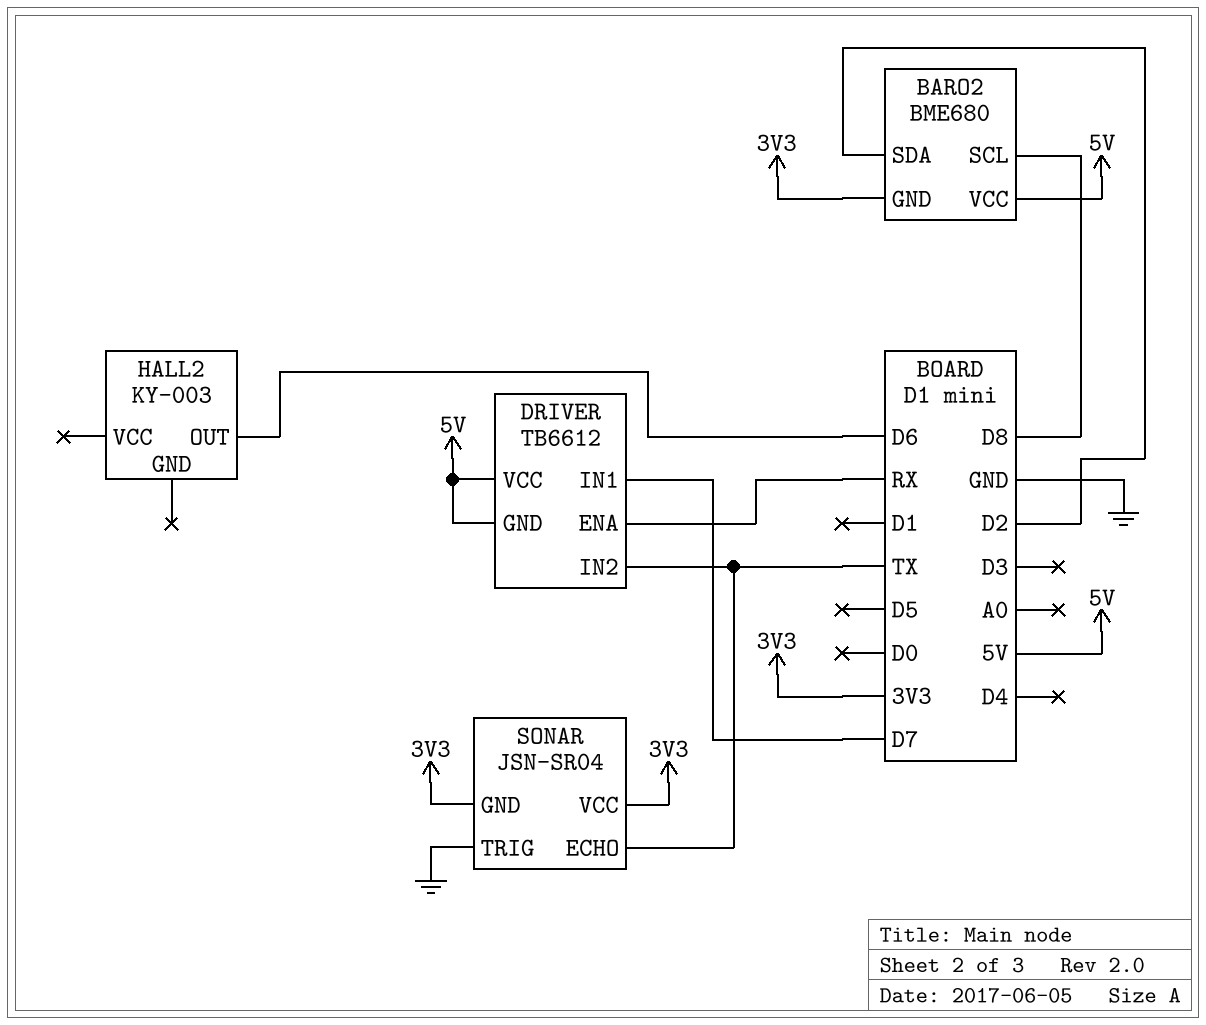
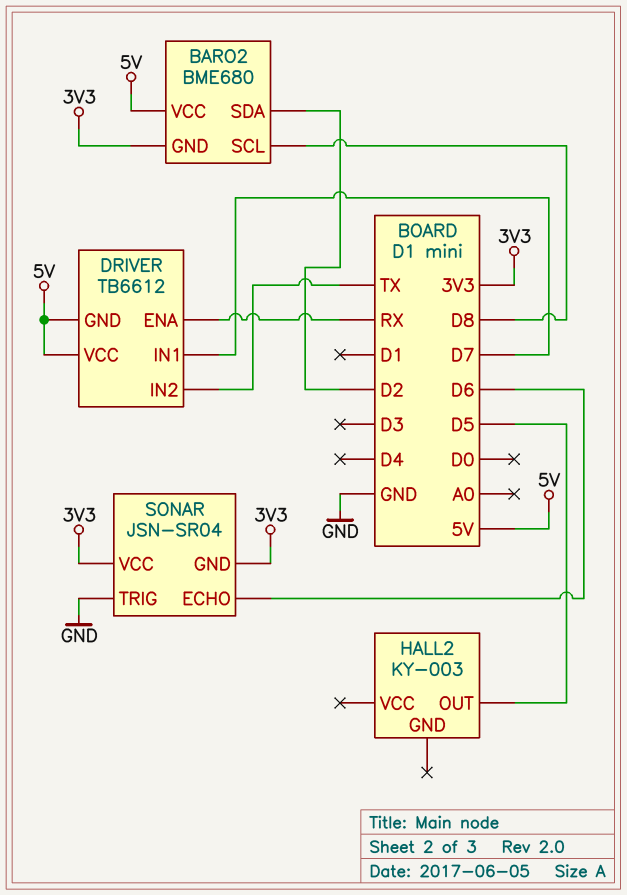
HALL2 pin OUT: D6 -> D5
SONAR pin ECHO: TX -> D6

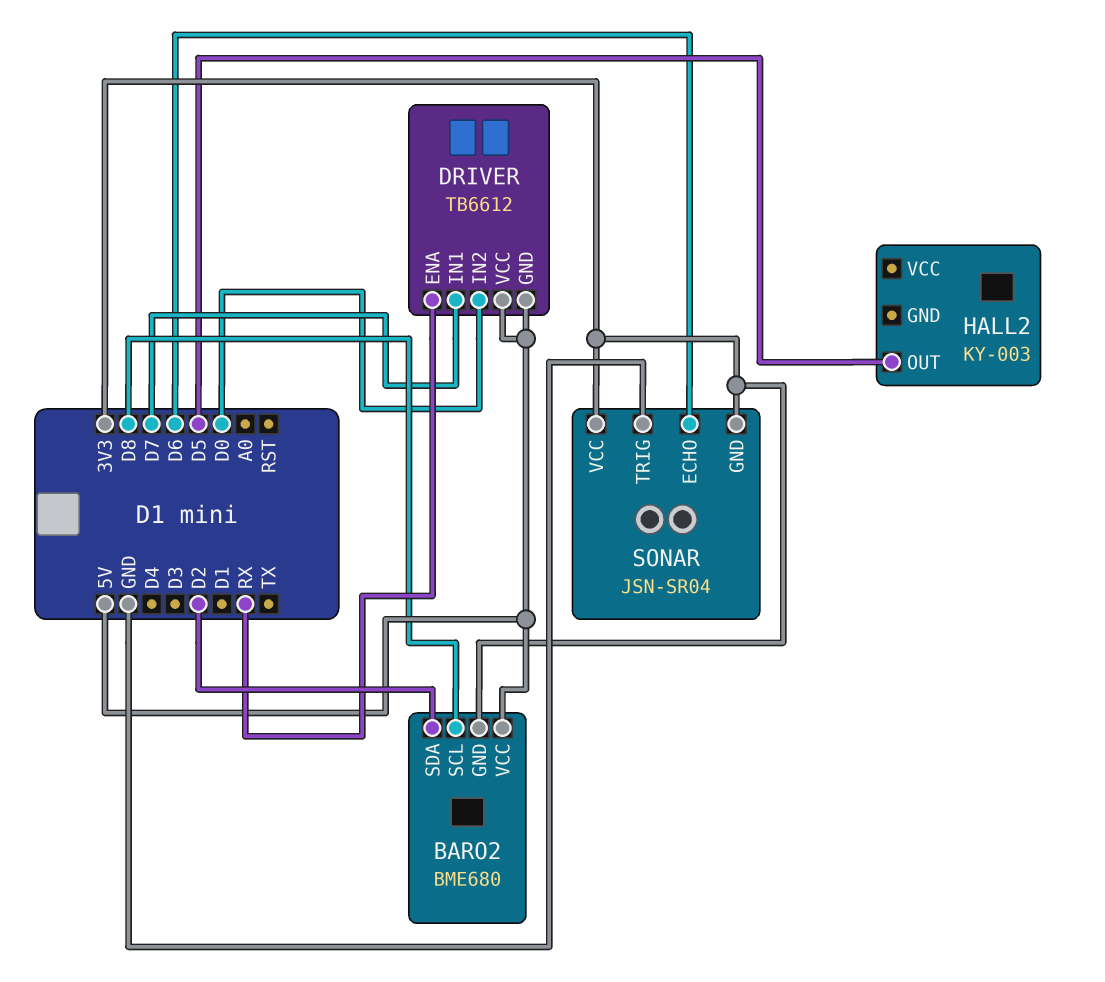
DRIVER pin IN2: TX -> D0

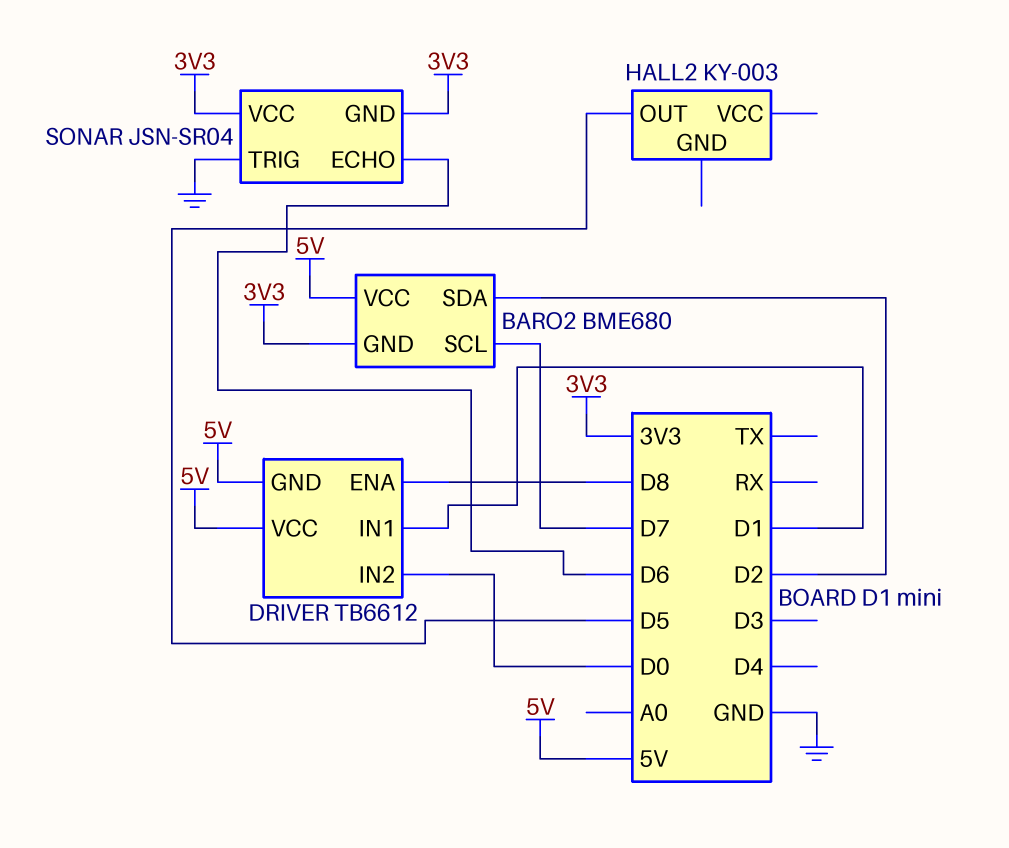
BARO2 pin SCL: D8 -> D7
DRIVER pin ENA: RX -> D8
DRIVER pin IN1: D7 -> D1

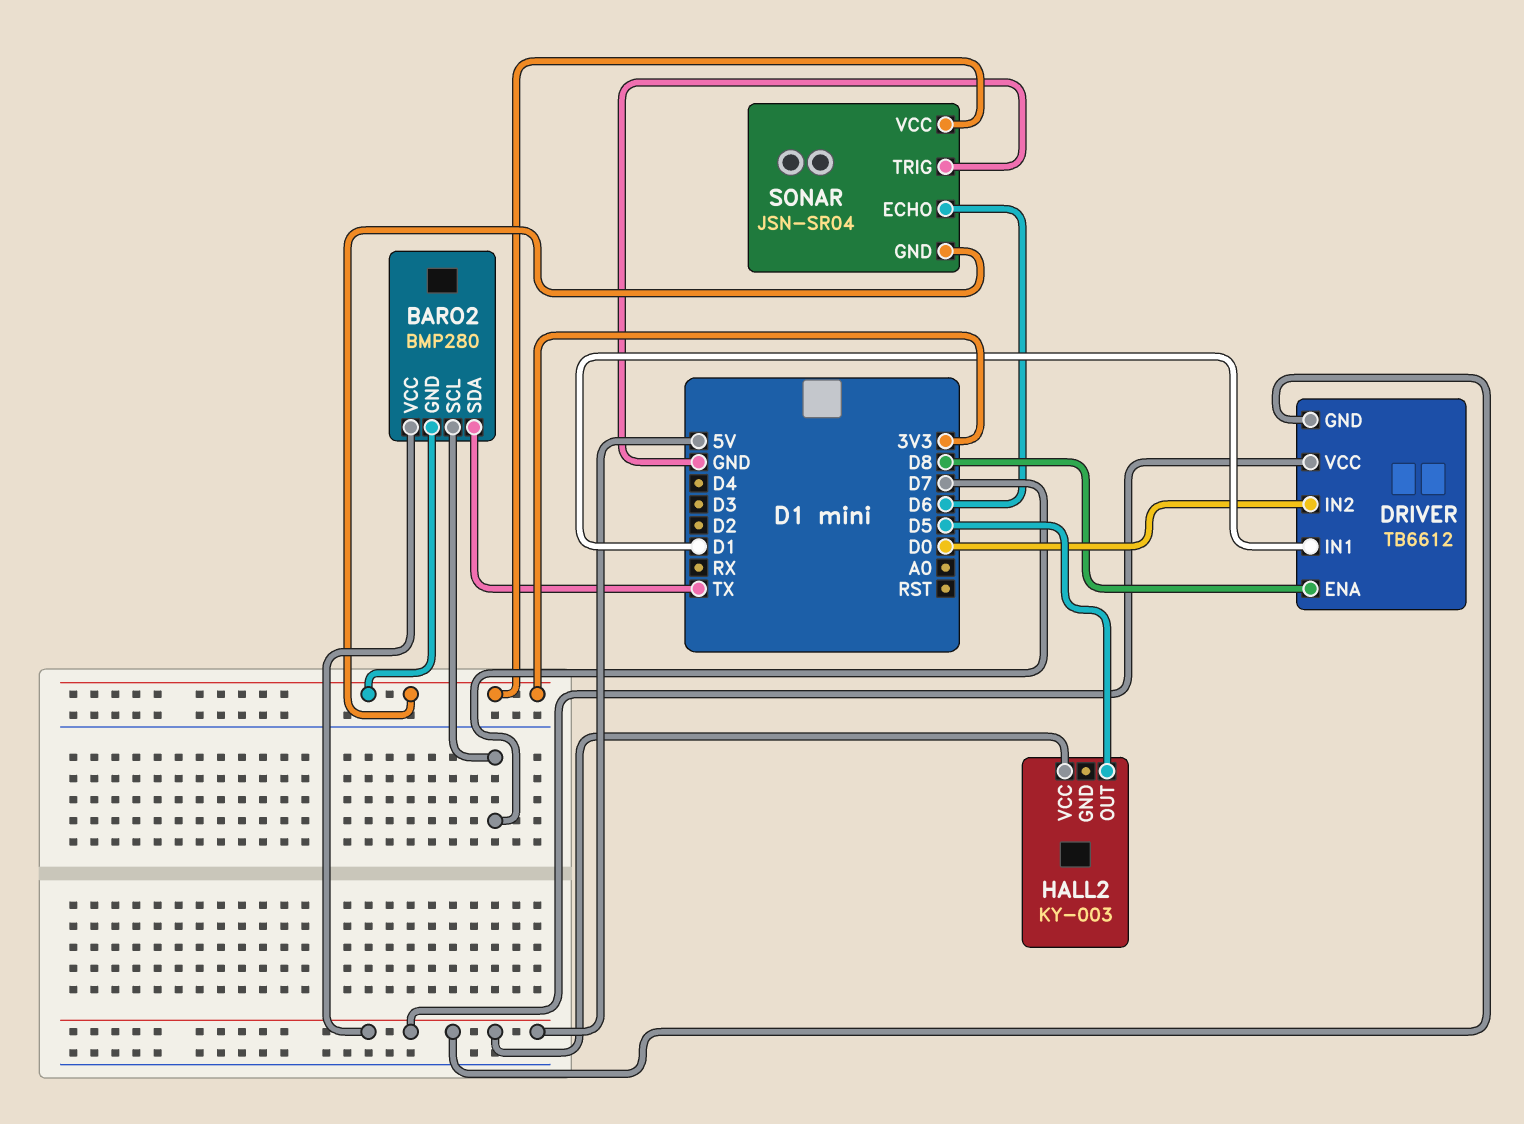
BARO2: BME680 -> BMP280
BARO2 pin SDA: D2 -> TX
HALL2 pin VCC: none -> 5V

